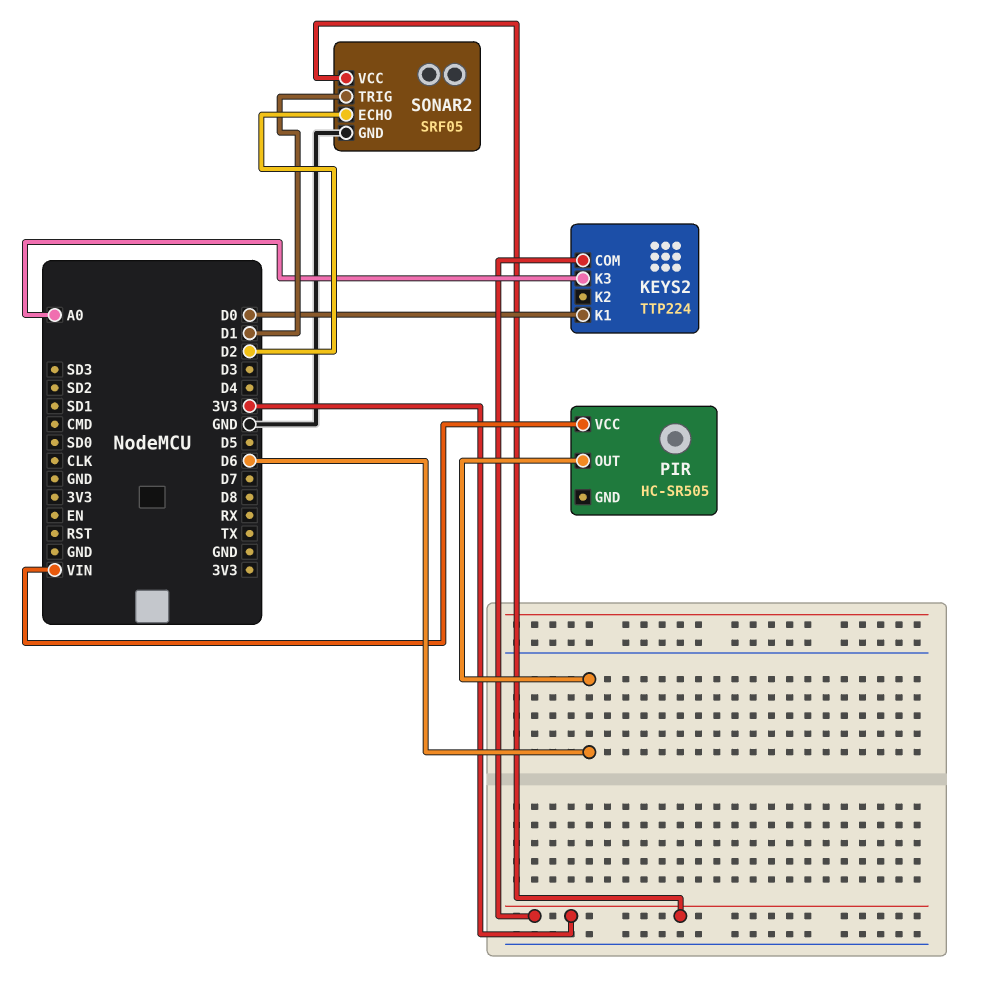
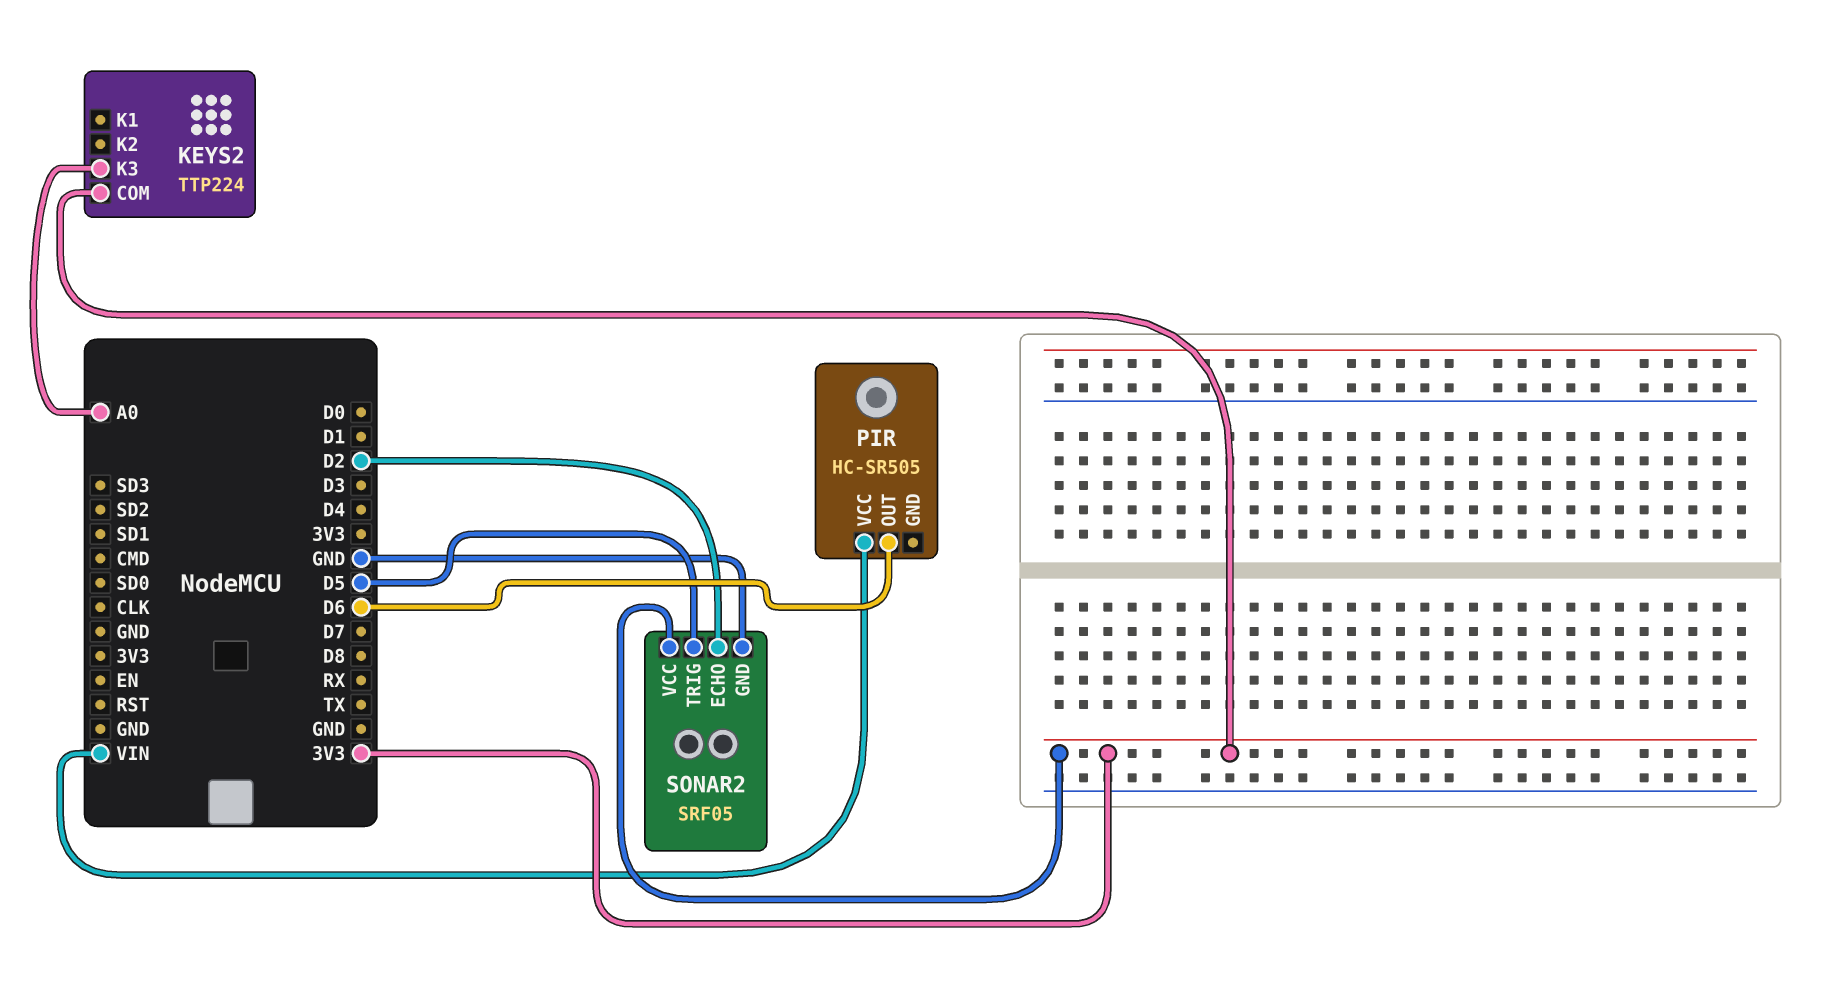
KEYS2 pin K1: D0 -> none
SONAR2 pin TRIG: D1 -> D5

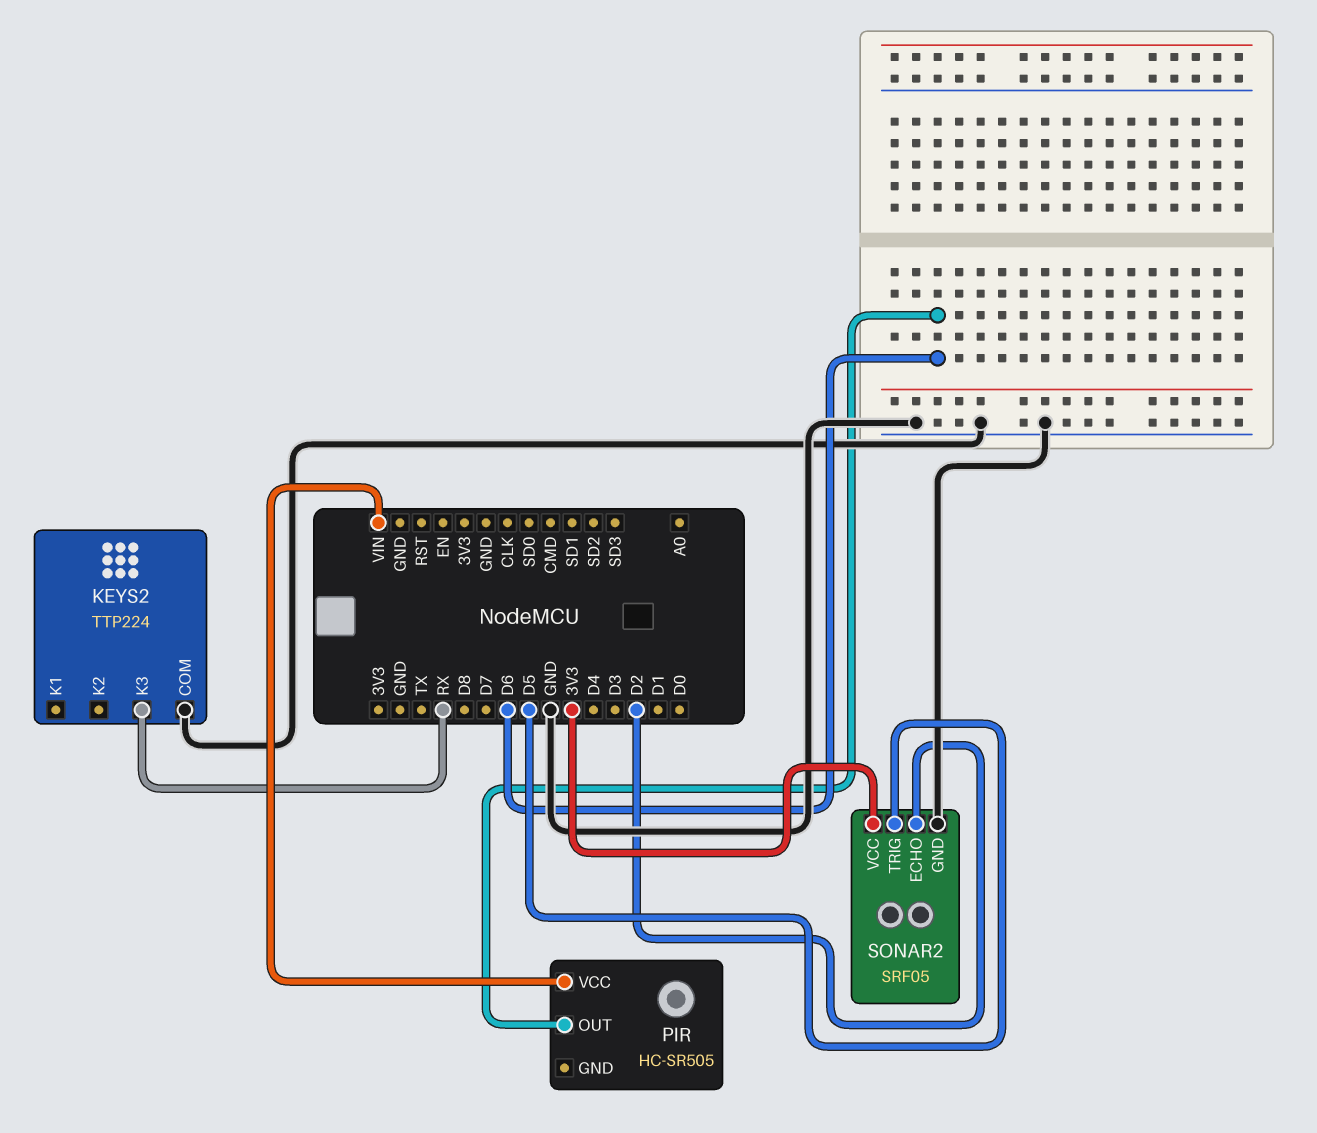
KEYS2 pin COM: 3V3 -> GND
KEYS2 pin K3: A0 -> RX

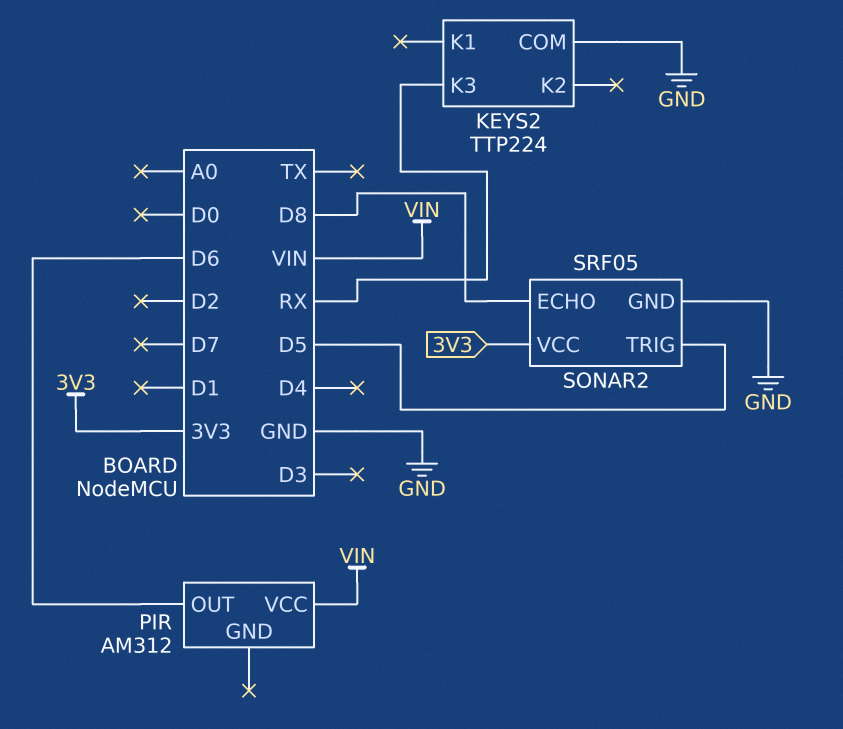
PIR: HC-SR505 -> AM312
SONAR2 pin ECHO: D2 -> D8

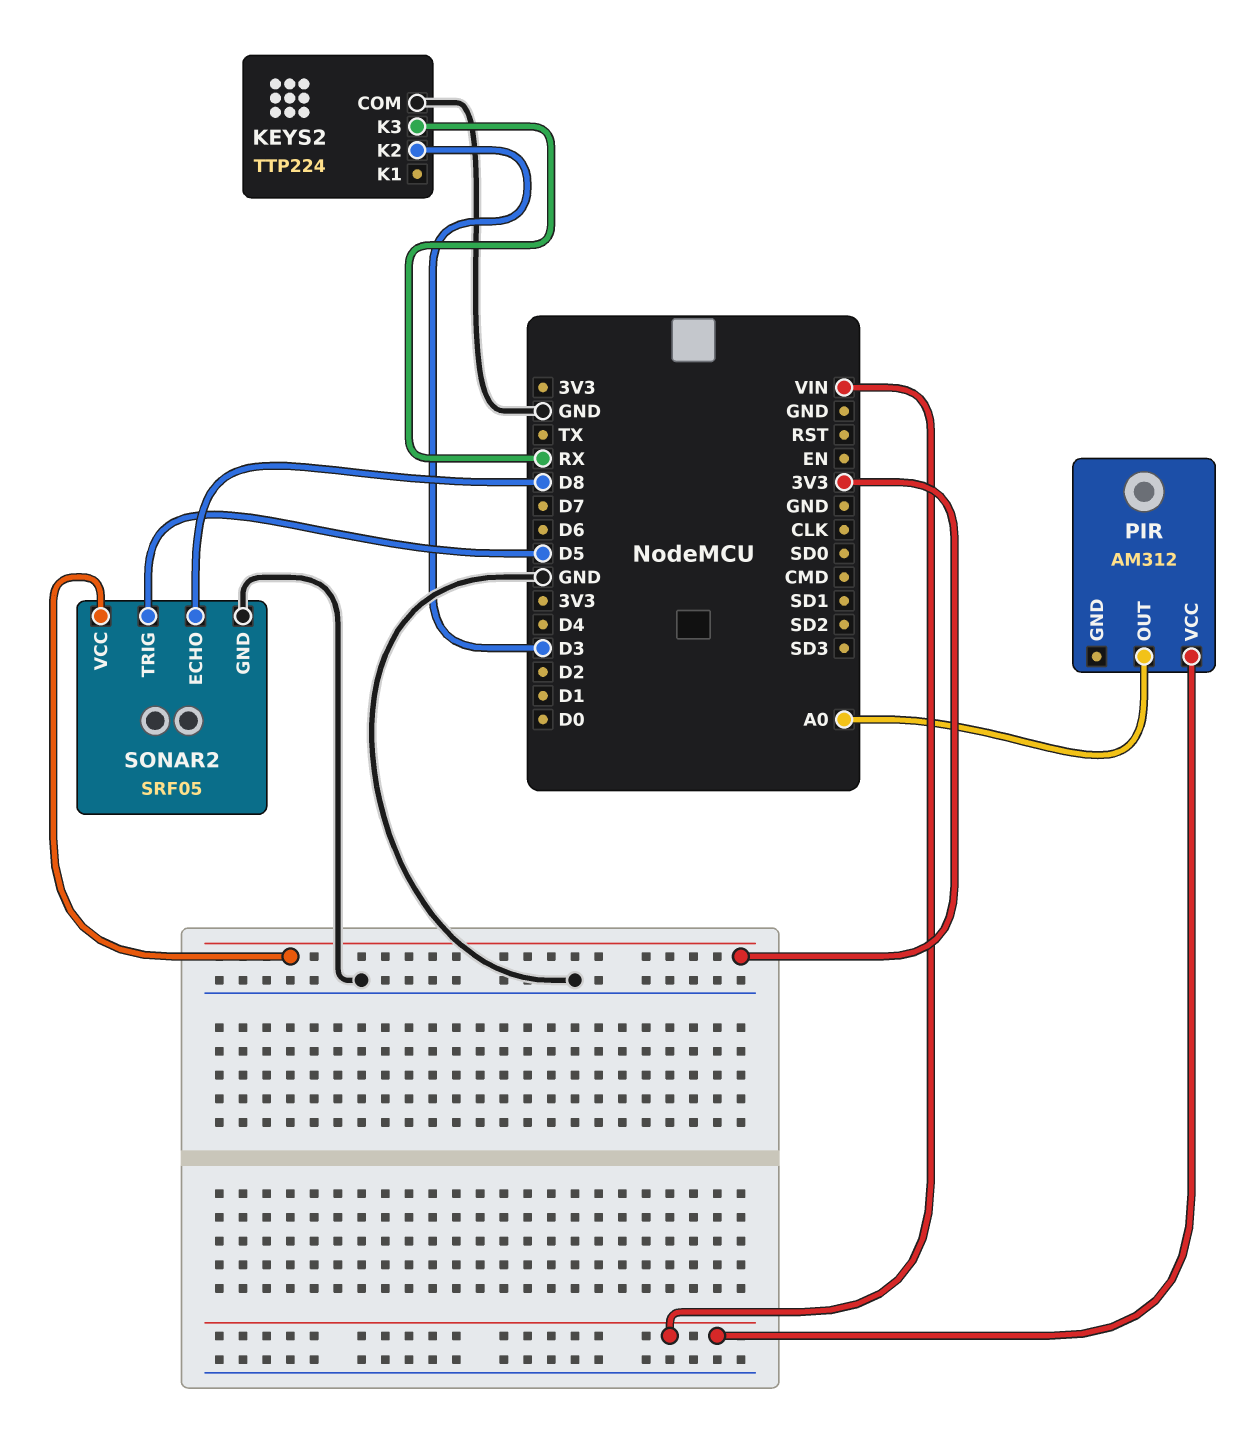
KEYS2 pin K2: none -> D3
PIR pin OUT: D6 -> A0

